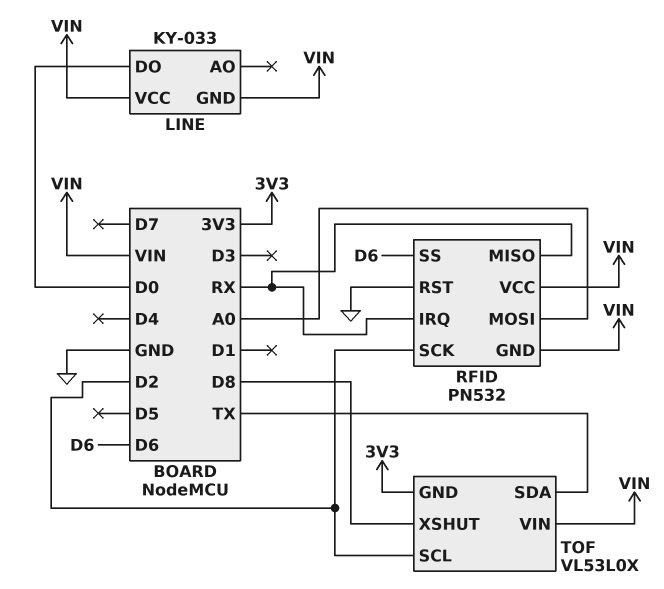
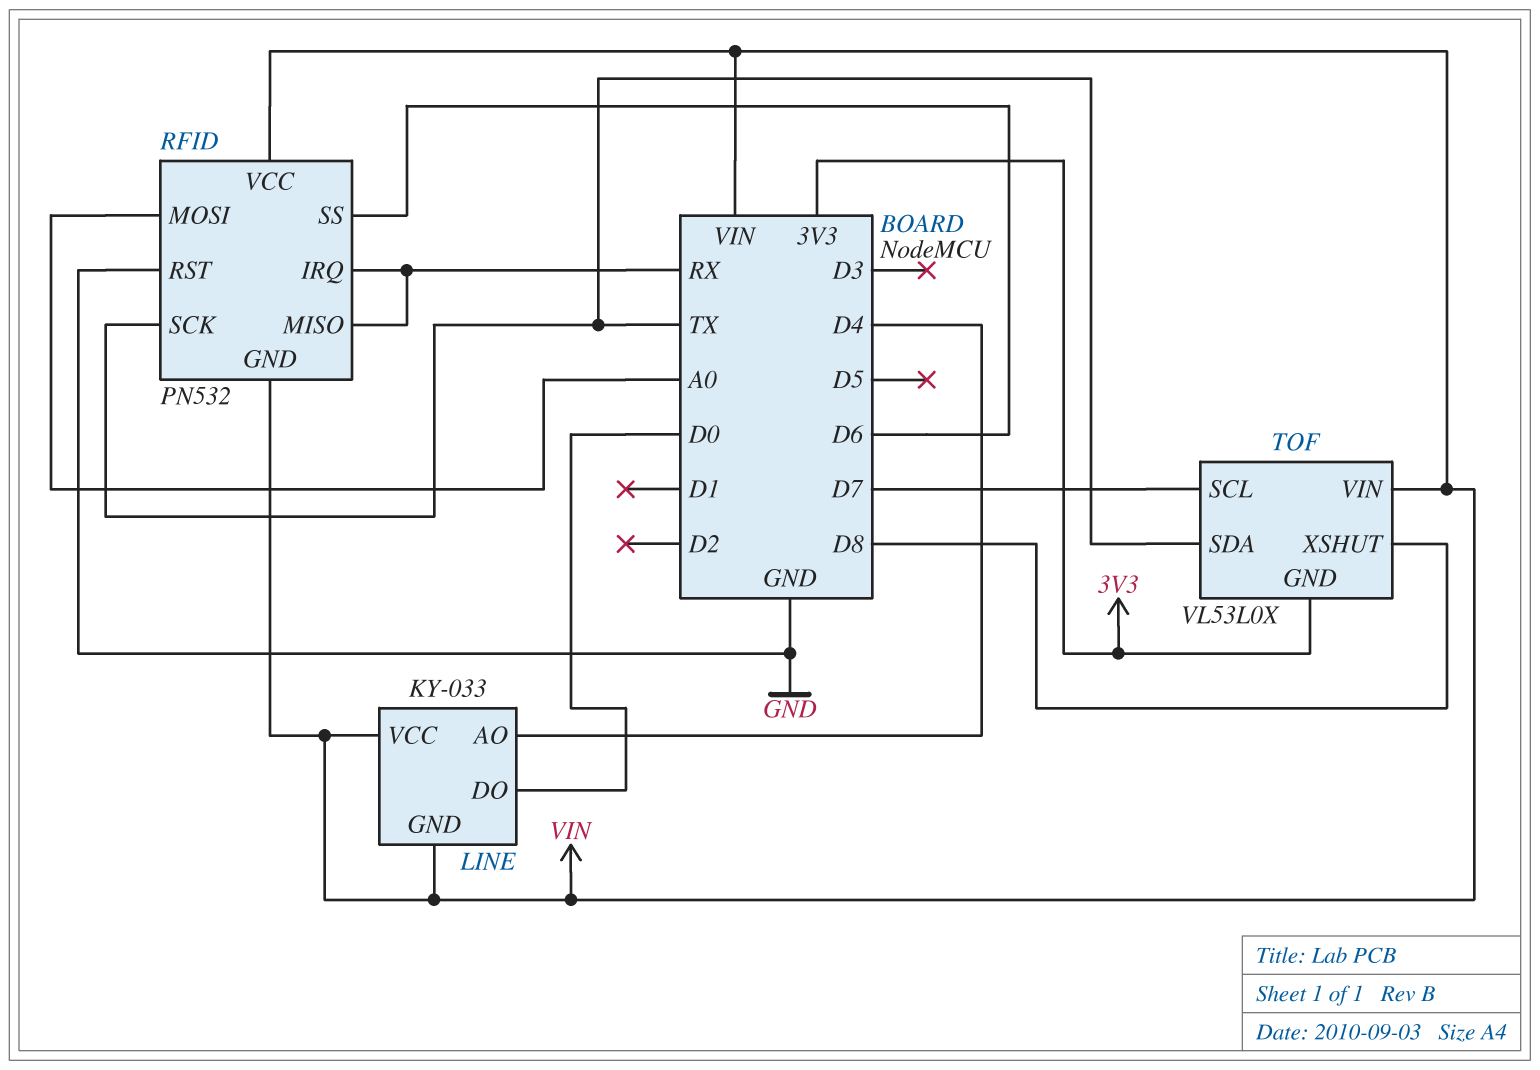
LINE pin AO: none -> D4
RFID pin SCK: D2 -> TX
TOF pin SCL: D2 -> D7

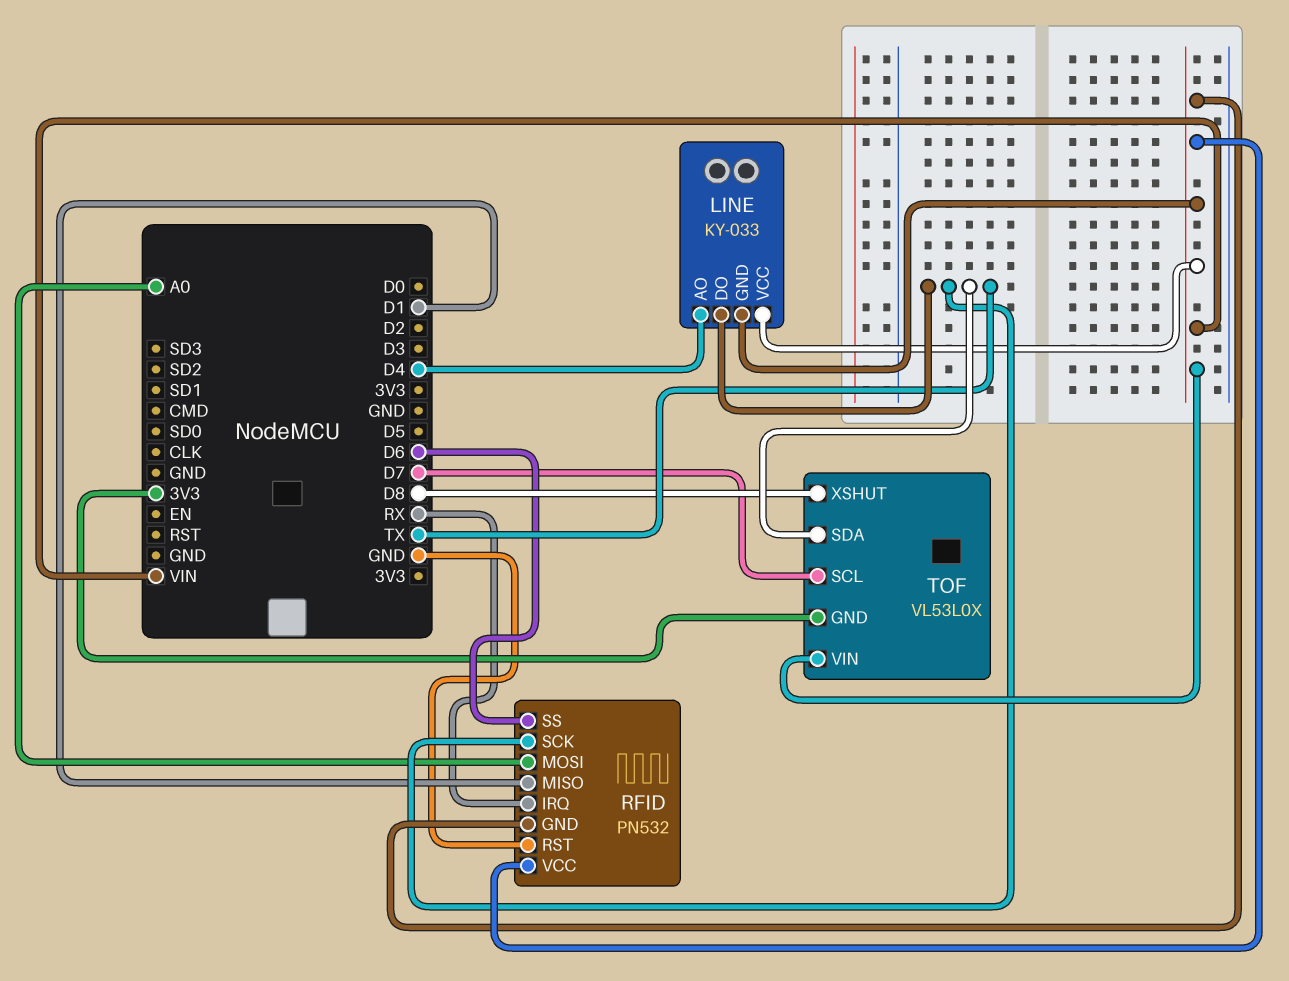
LINE pin DO: D0 -> TX
RFID pin MISO: RX -> D1

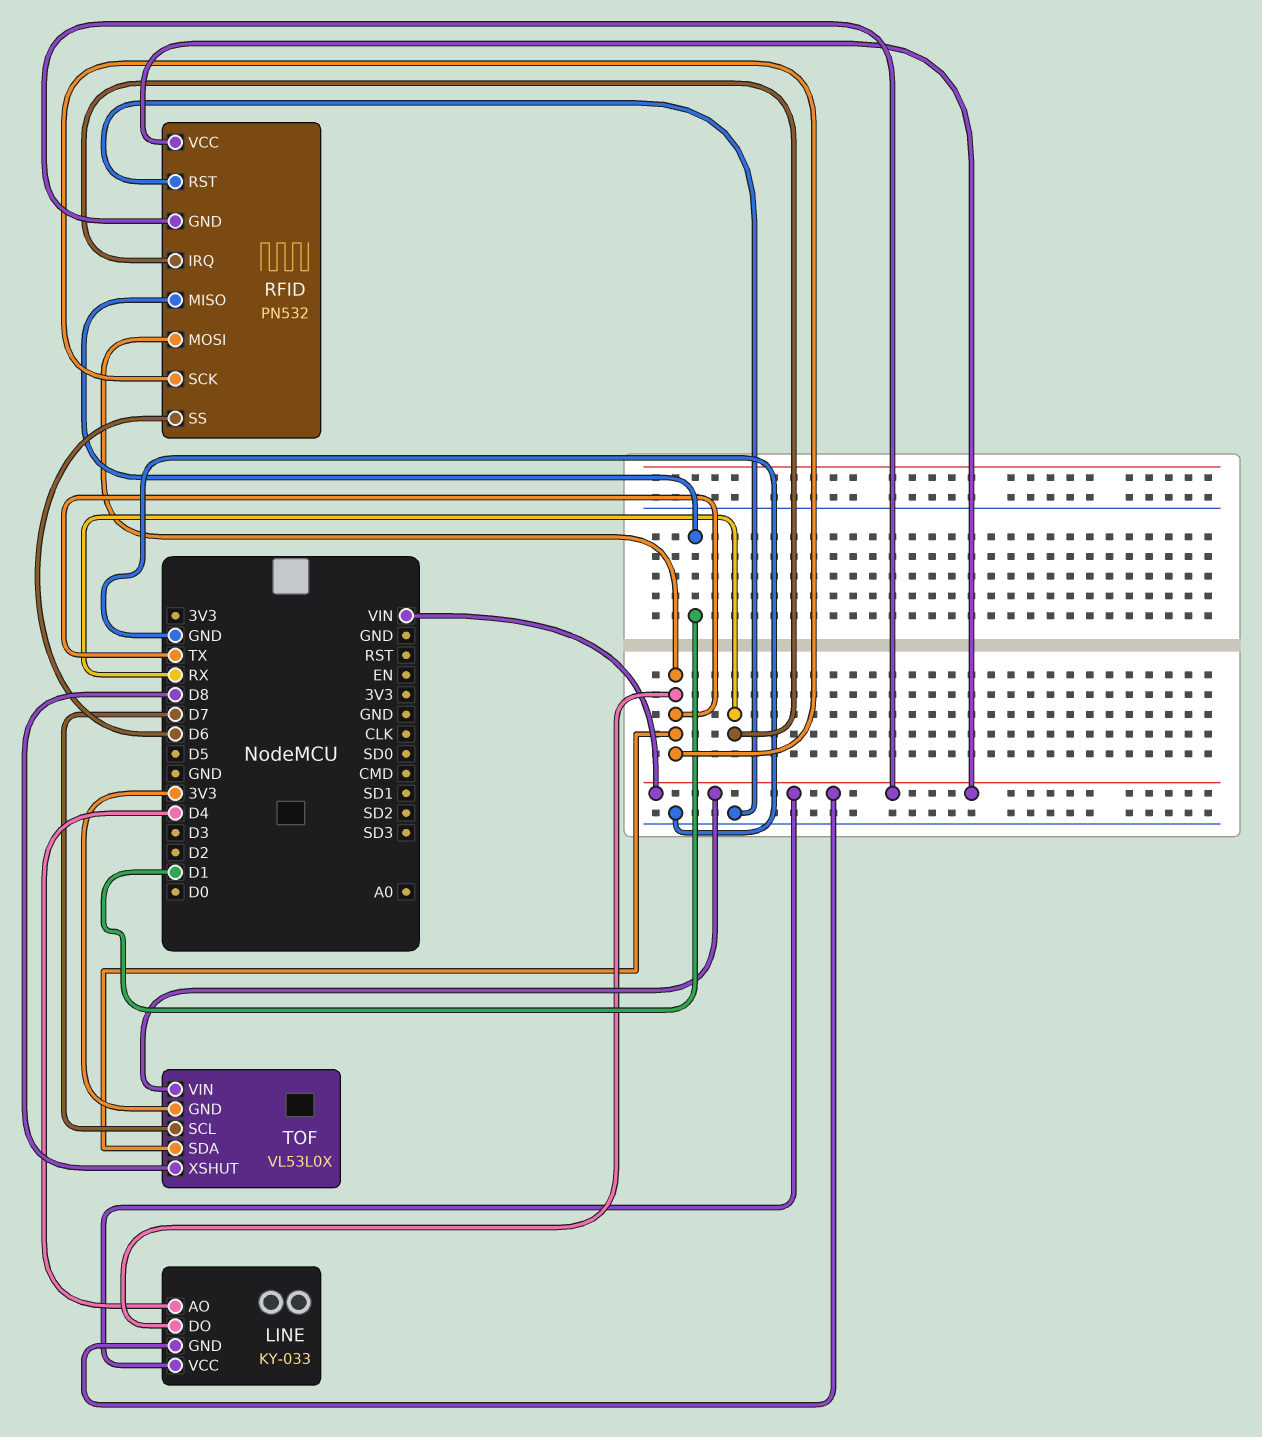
RFID pin MOSI: A0 -> TX

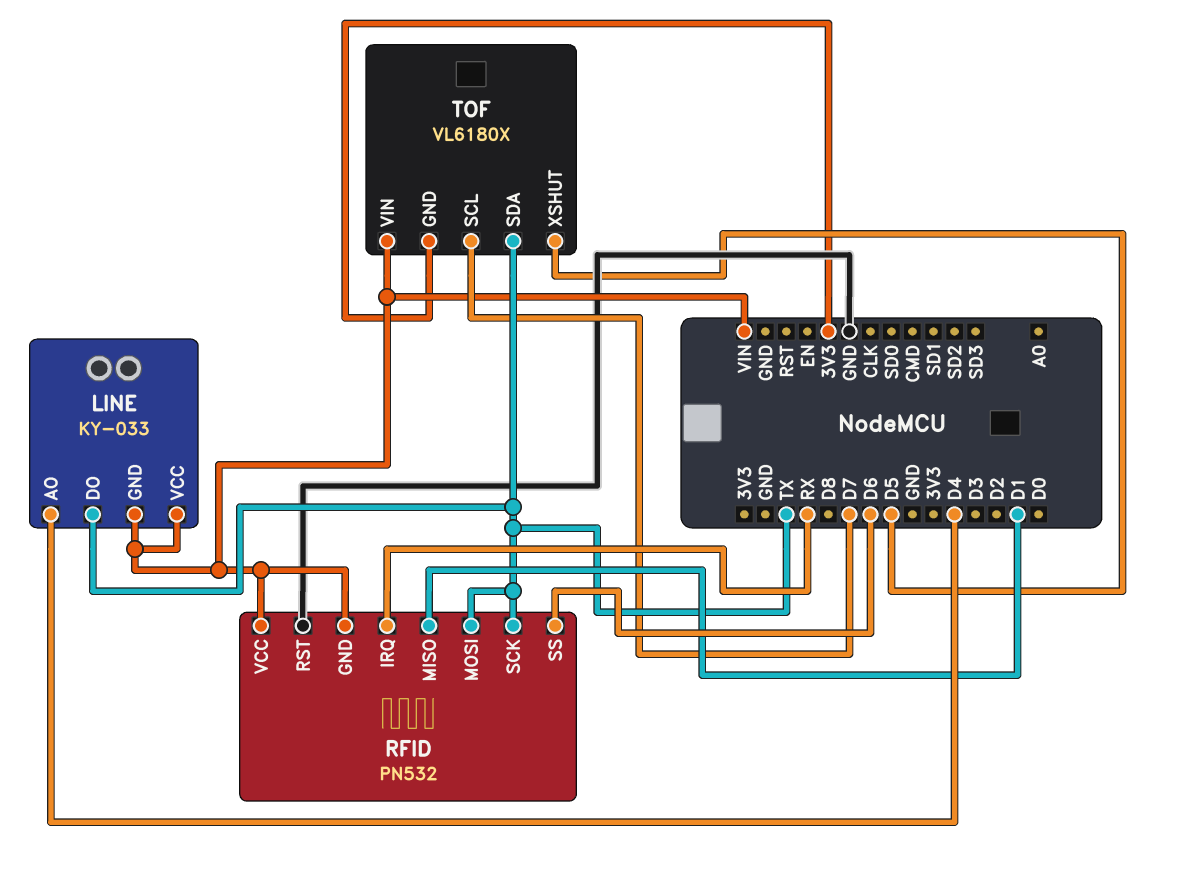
TOF: VL53L0X -> VL6180X
TOF pin XSHUT: D8 -> D5

